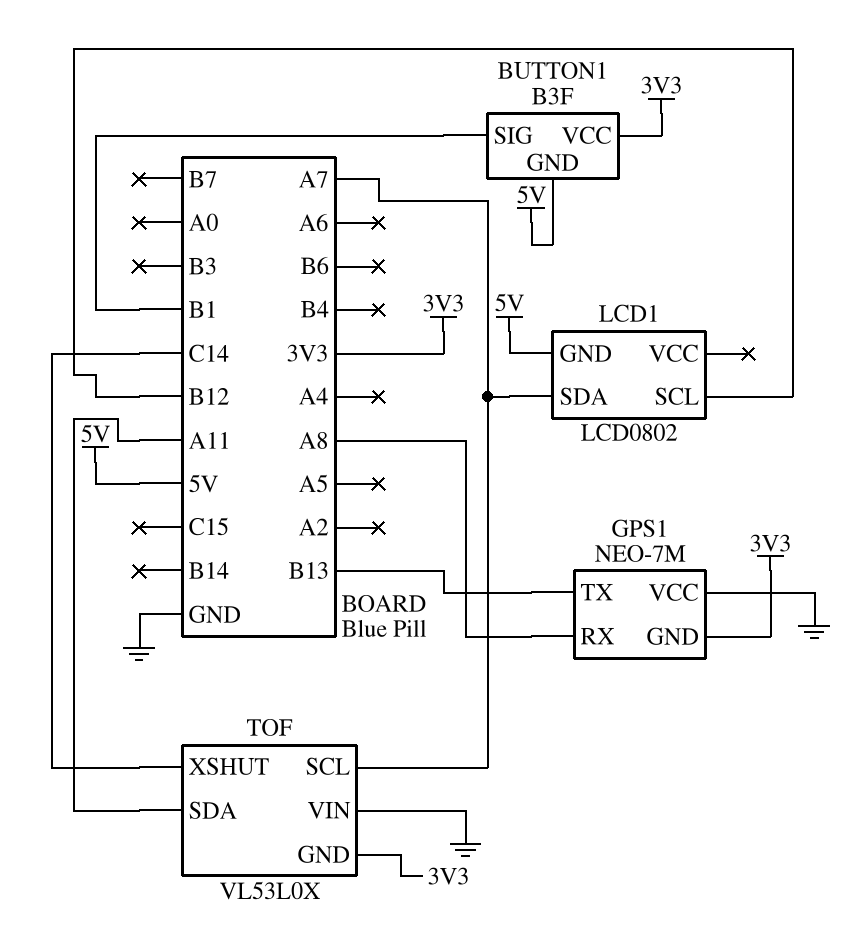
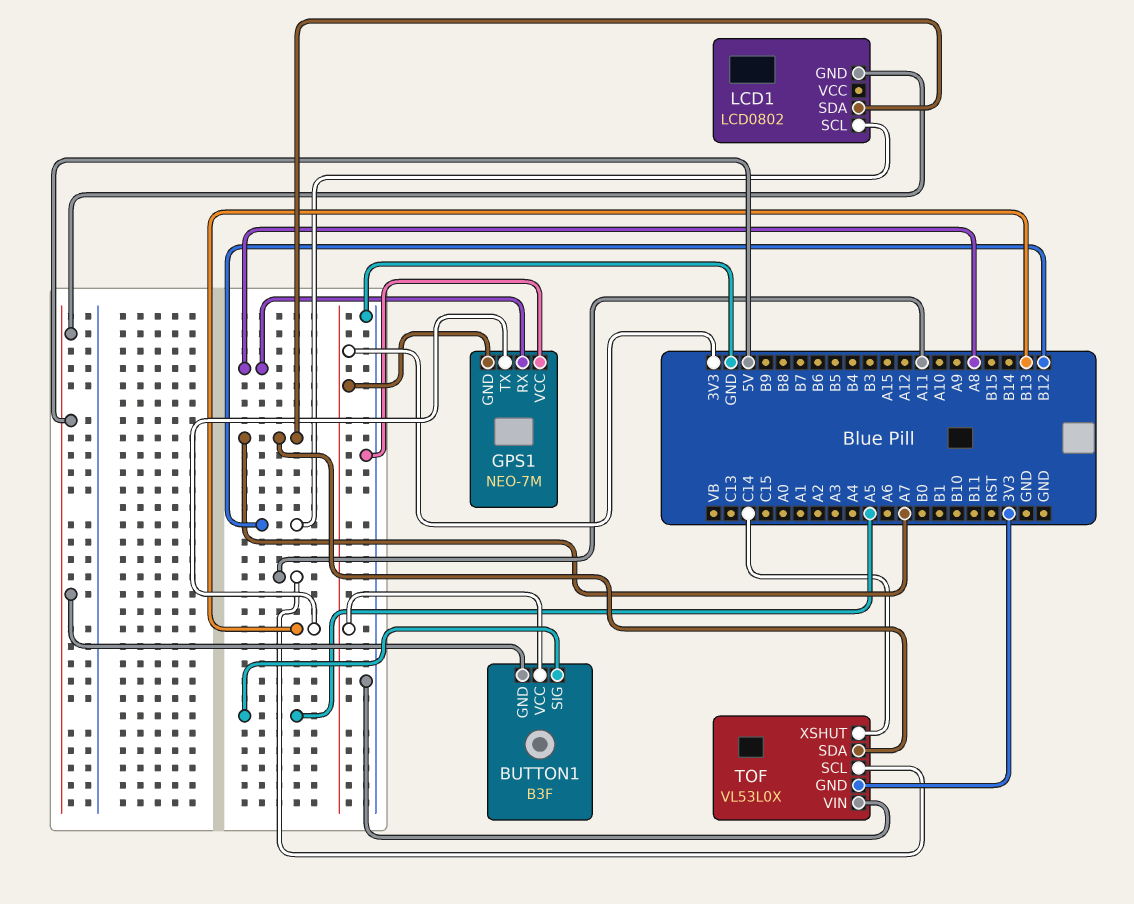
BUTTON1 pin SIG: B1 -> A5
TOF pin SCL: A7 -> A11
TOF pin SDA: A11 -> A7

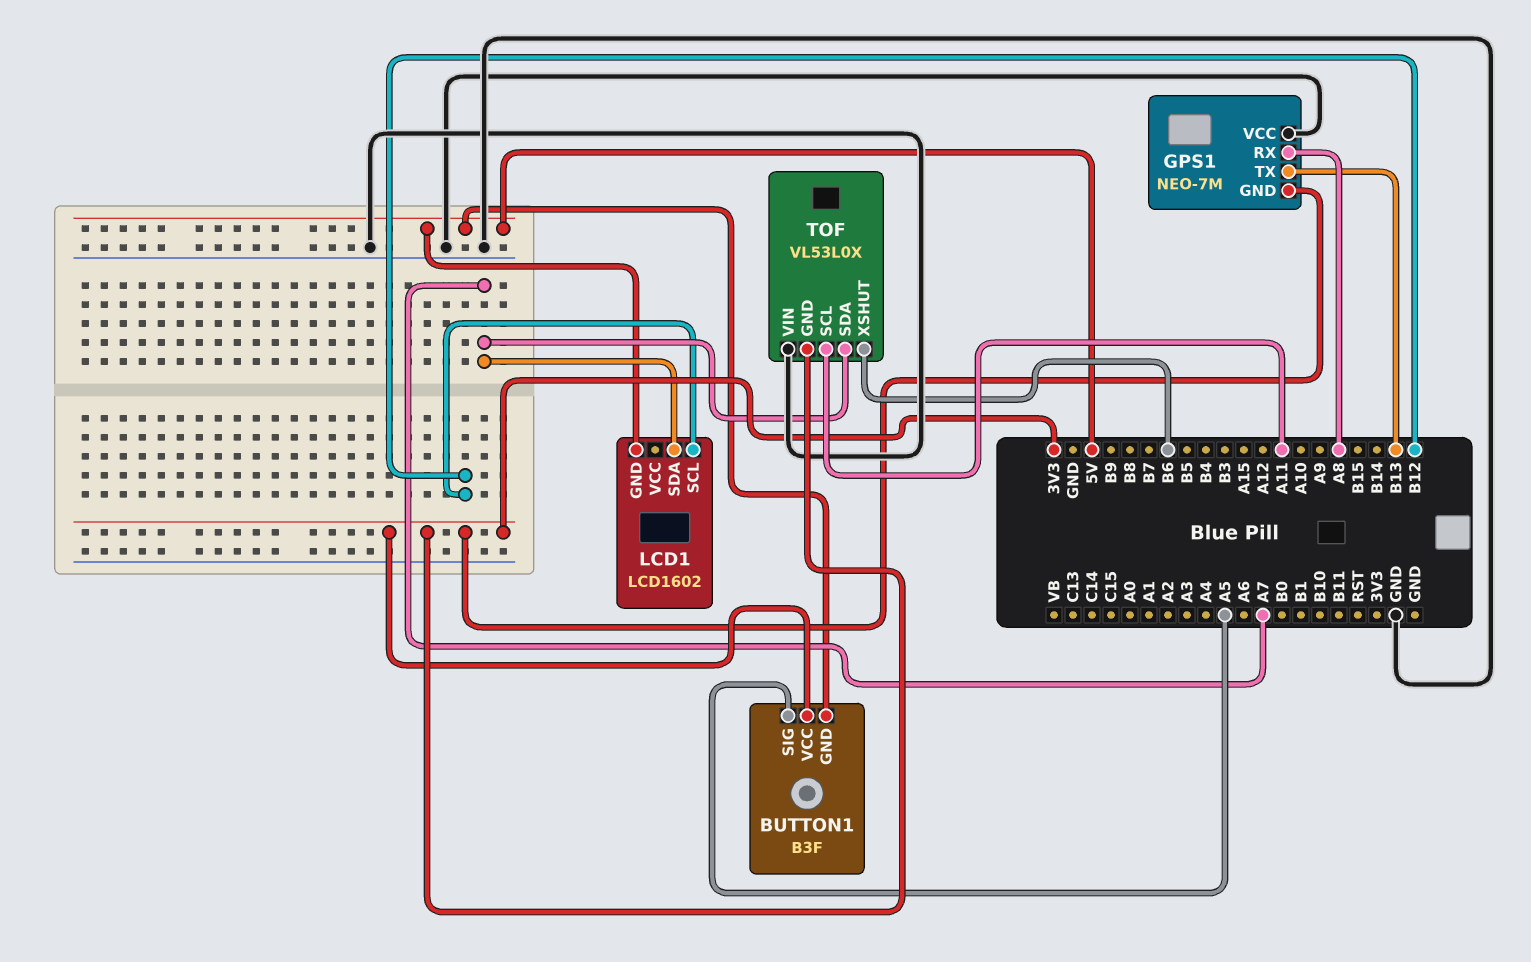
LCD1: LCD0802 -> LCD1602
TOF pin XSHUT: C14 -> B6

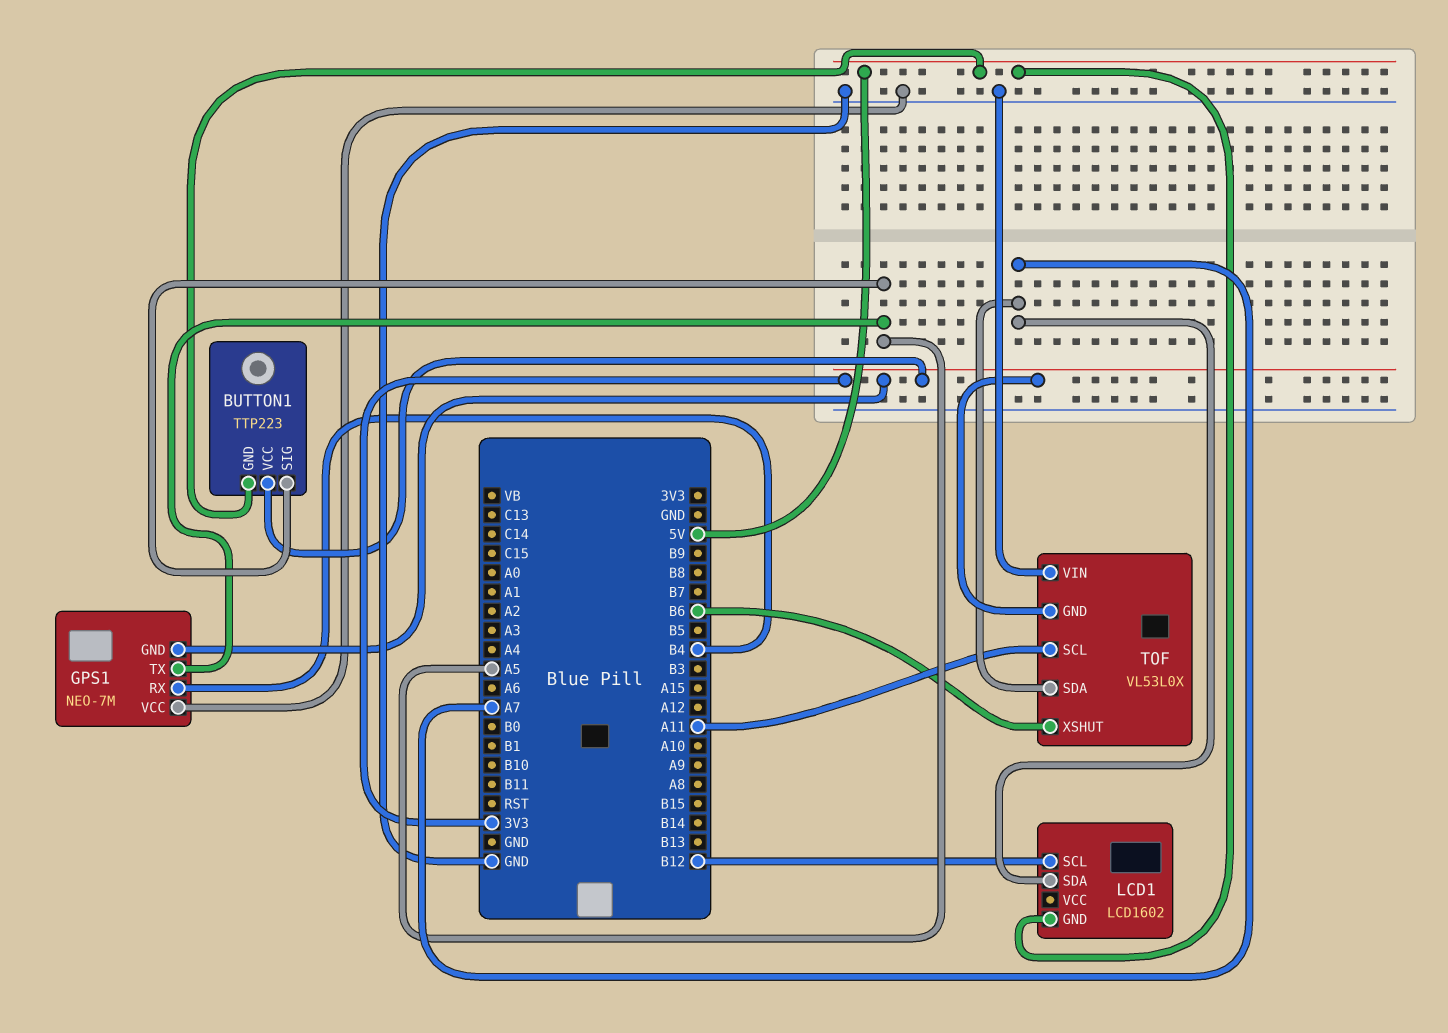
BUTTON1: B3F -> TTP223
GPS1 pin RX: A8 -> B4
GPS1 pin TX: B13 -> A5

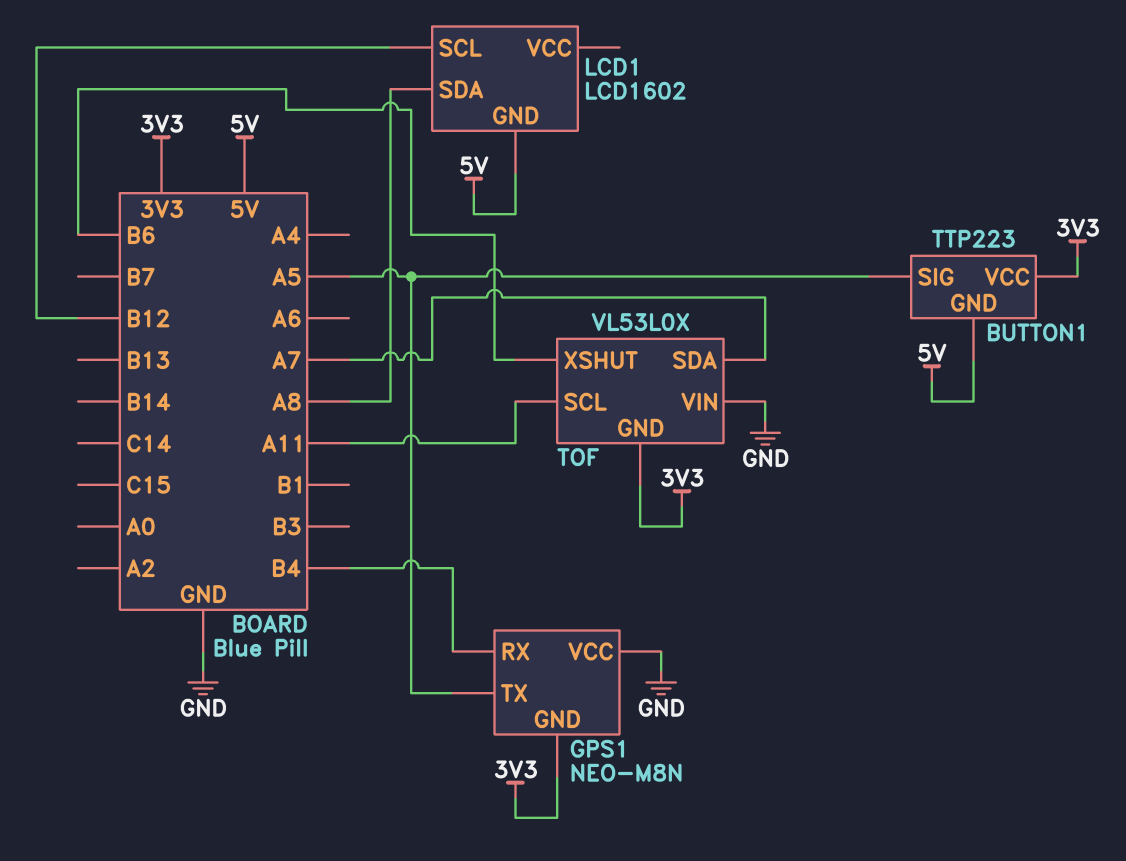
GPS1: NEO-7M -> NEO-M8N
LCD1 pin SDA: A7 -> A8

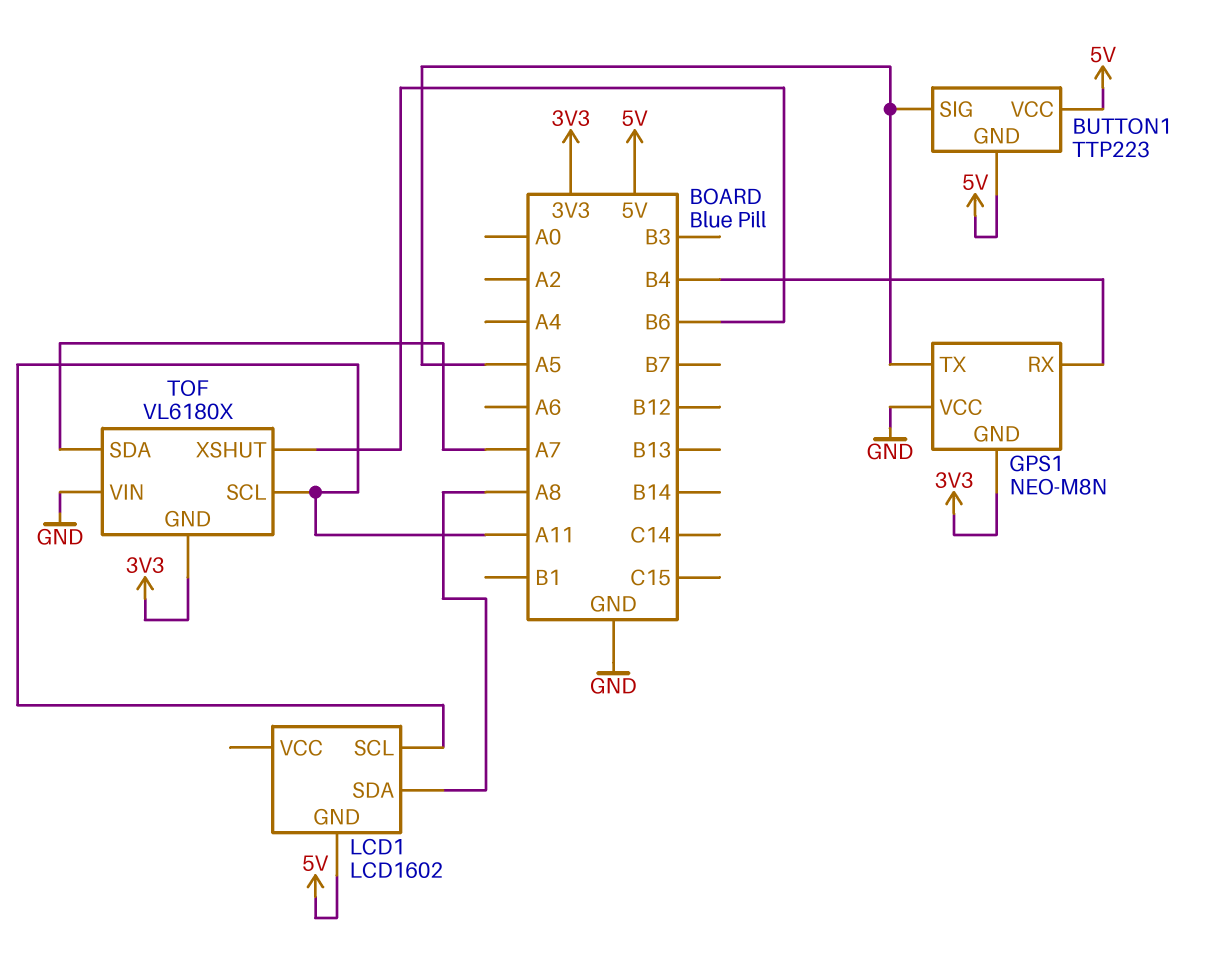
BUTTON1 pin VCC: 3V3 -> 5V
LCD1 pin SCL: B12 -> A11
TOF: VL53L0X -> VL6180X

